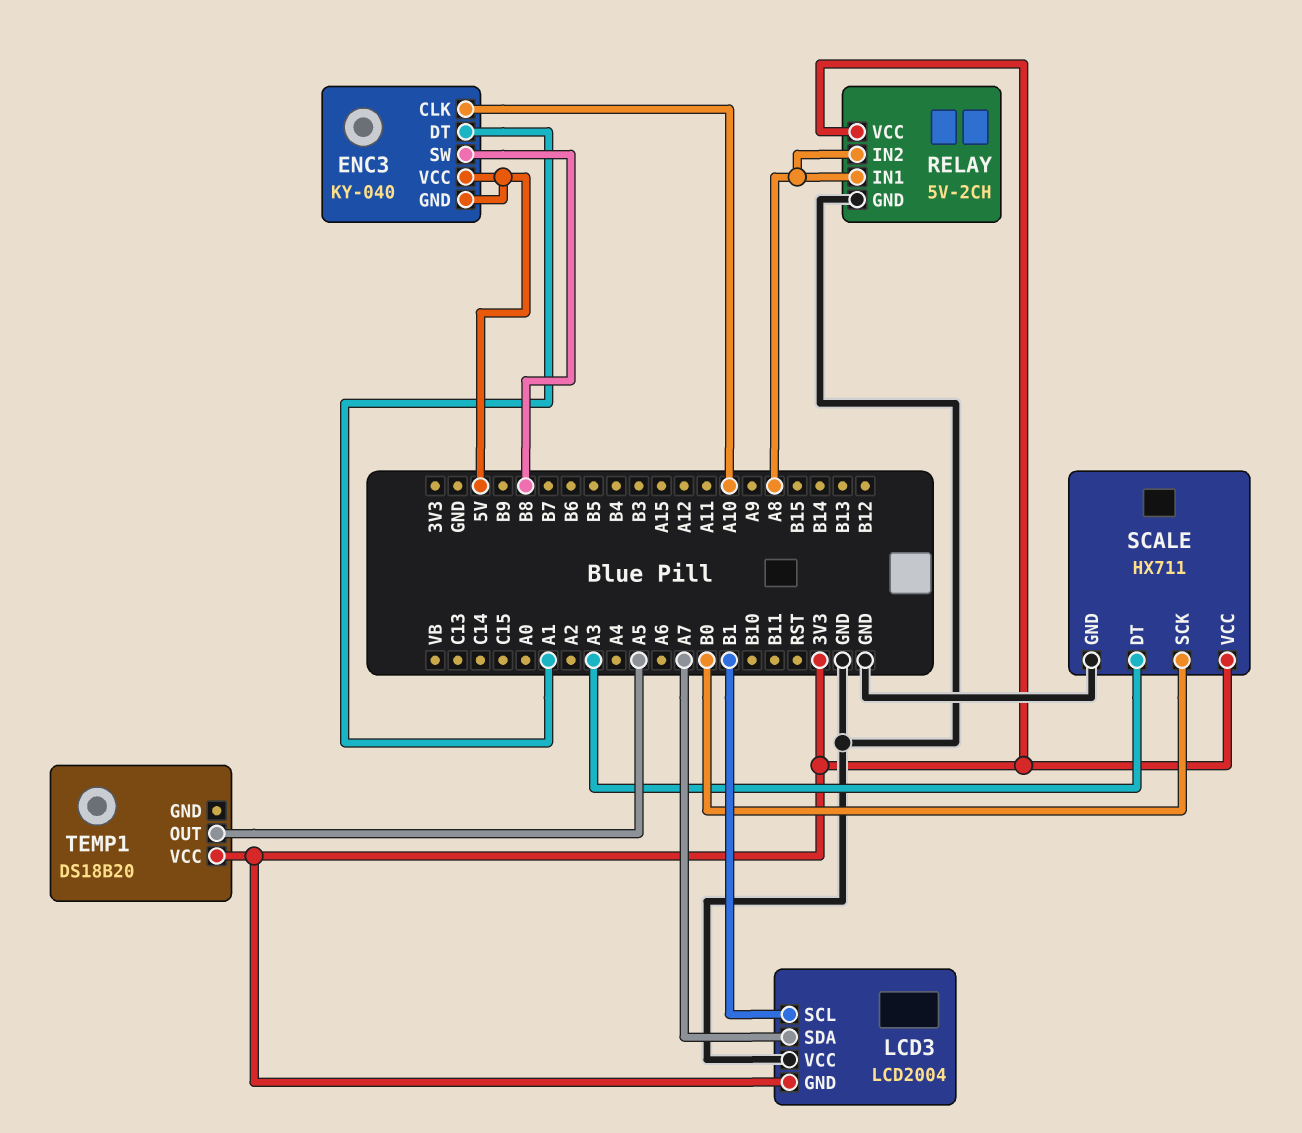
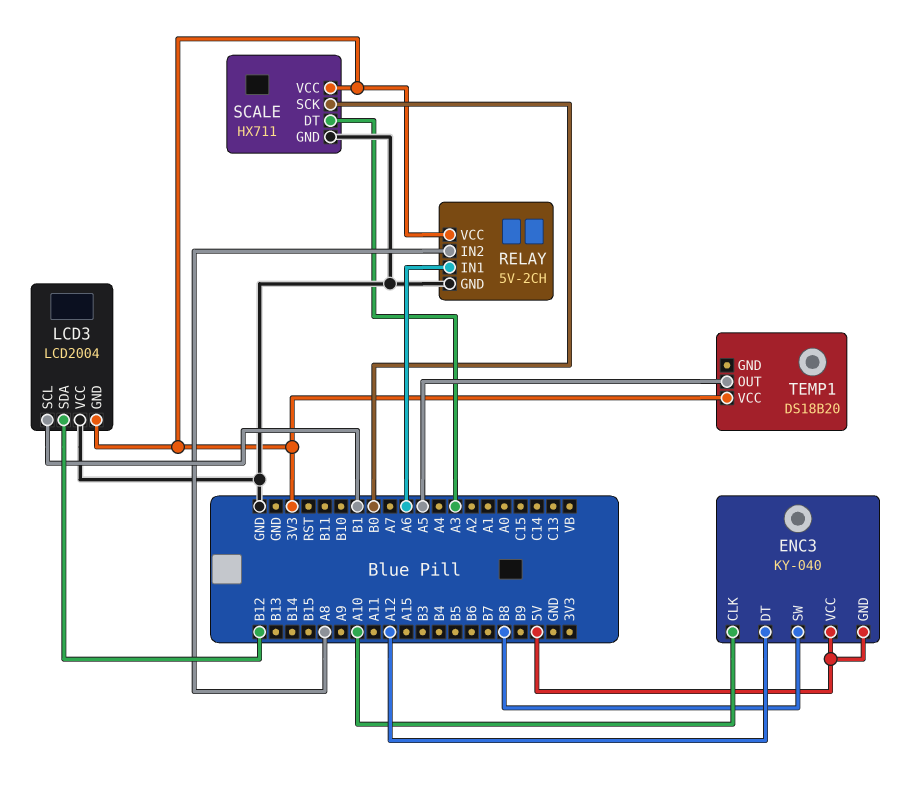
ENC3 pin DT: A1 -> A12
LCD3 pin SDA: A7 -> B12
RELAY pin IN1: A8 -> A6

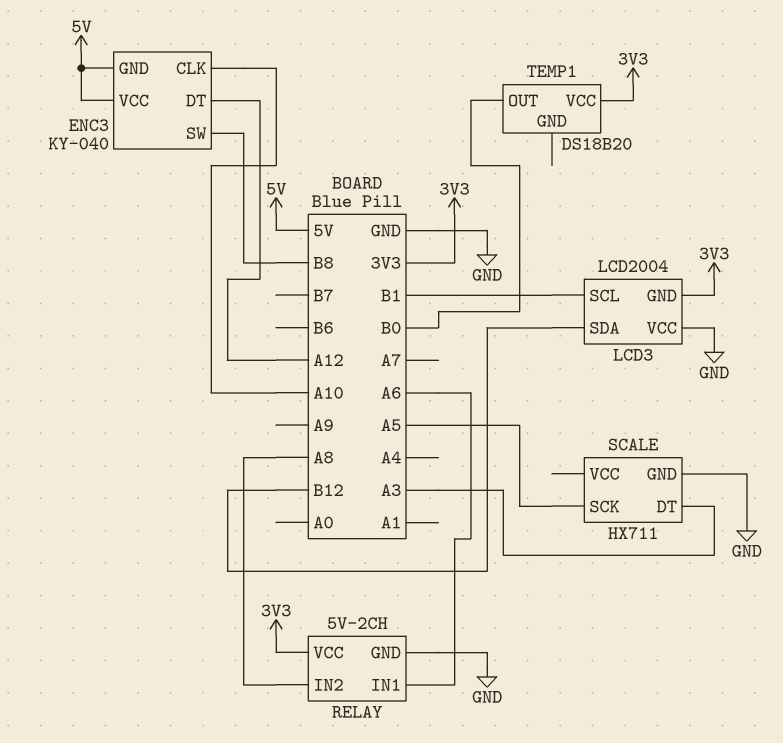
SCALE pin SCK: B0 -> A5
SCALE pin VCC: 3V3 -> none
TEMP1 pin OUT: A5 -> B0

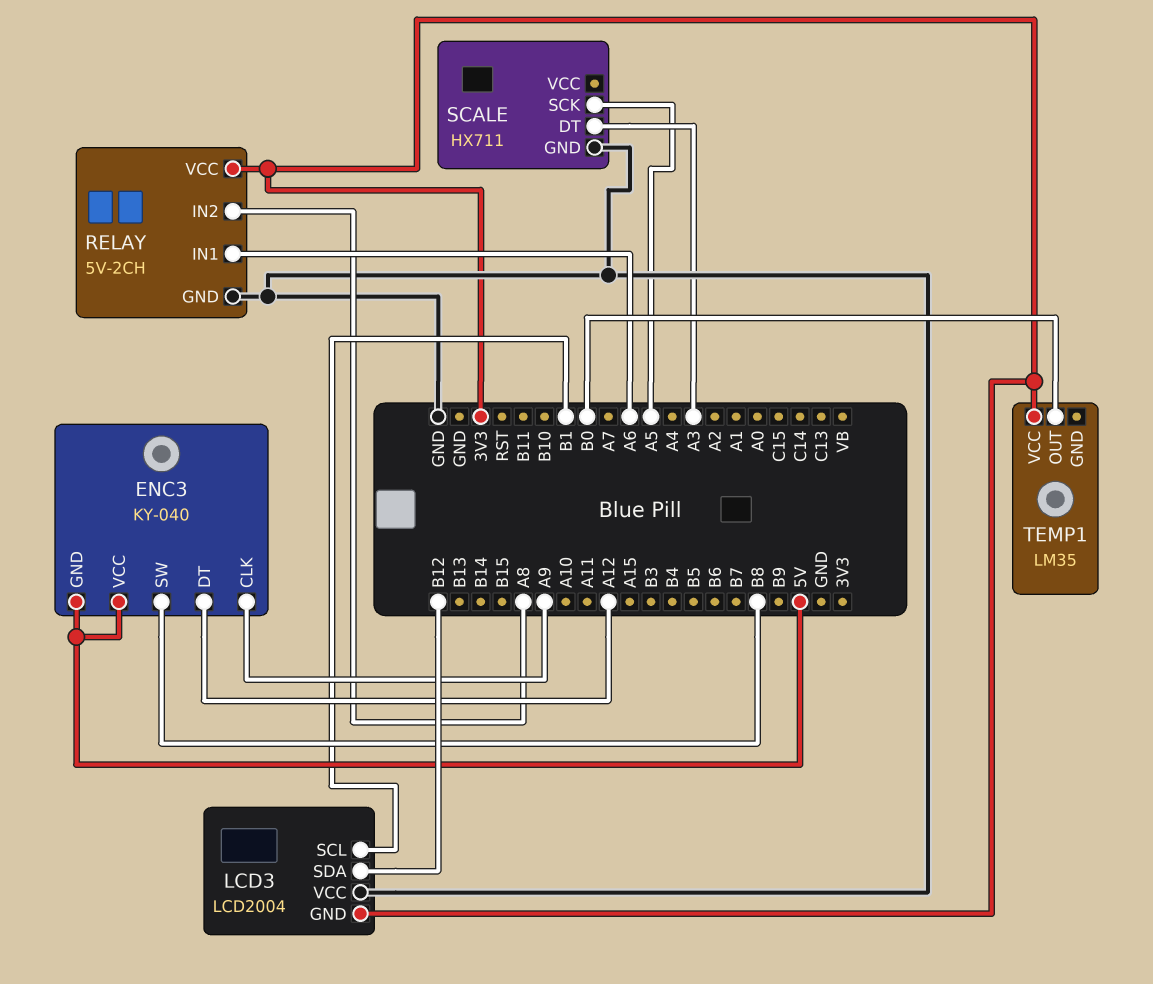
ENC3 pin CLK: A10 -> A9
TEMP1: DS18B20 -> LM35

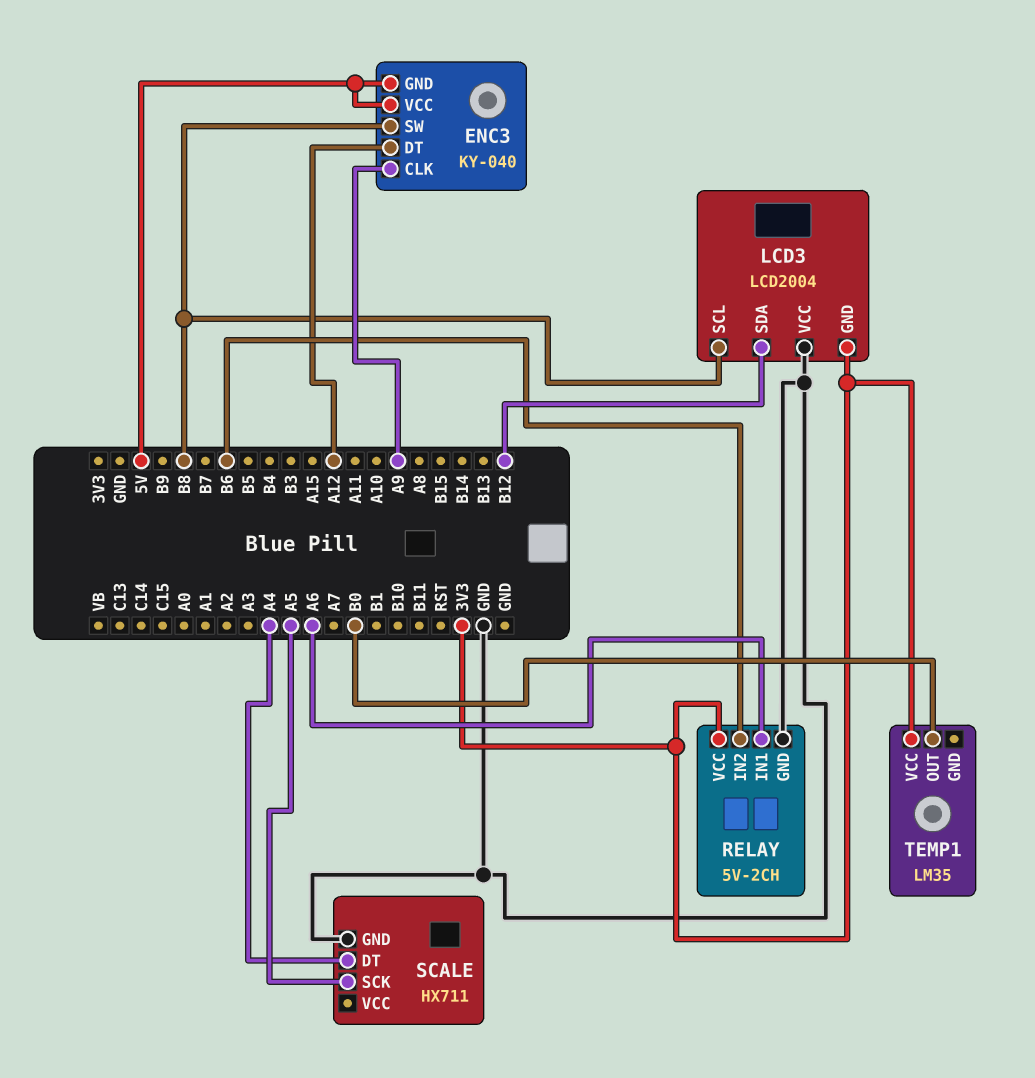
LCD3 pin SCL: B1 -> B8
RELAY pin IN2: A8 -> B6
SCALE pin DT: A3 -> A4

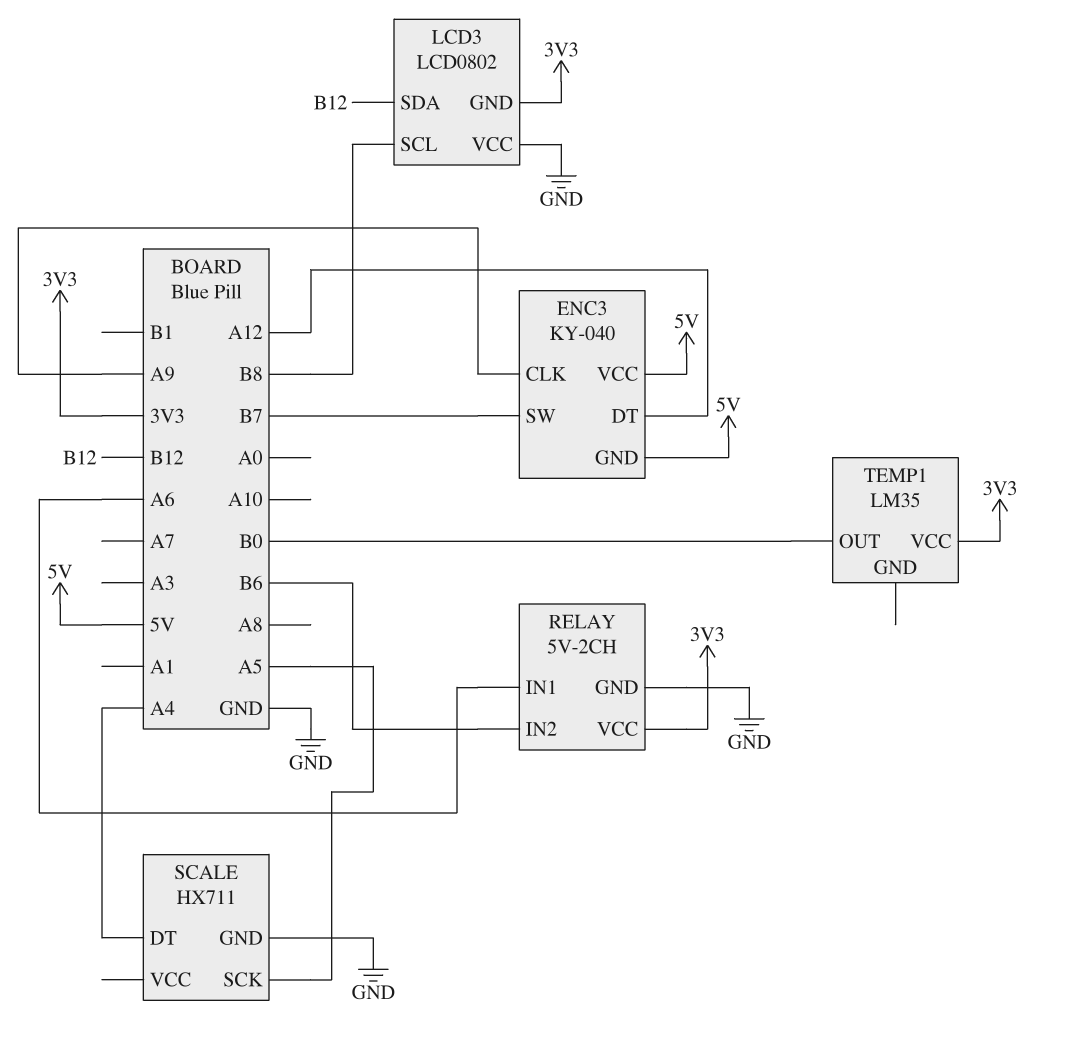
ENC3 pin SW: B8 -> B7
LCD3: LCD2004 -> LCD0802

